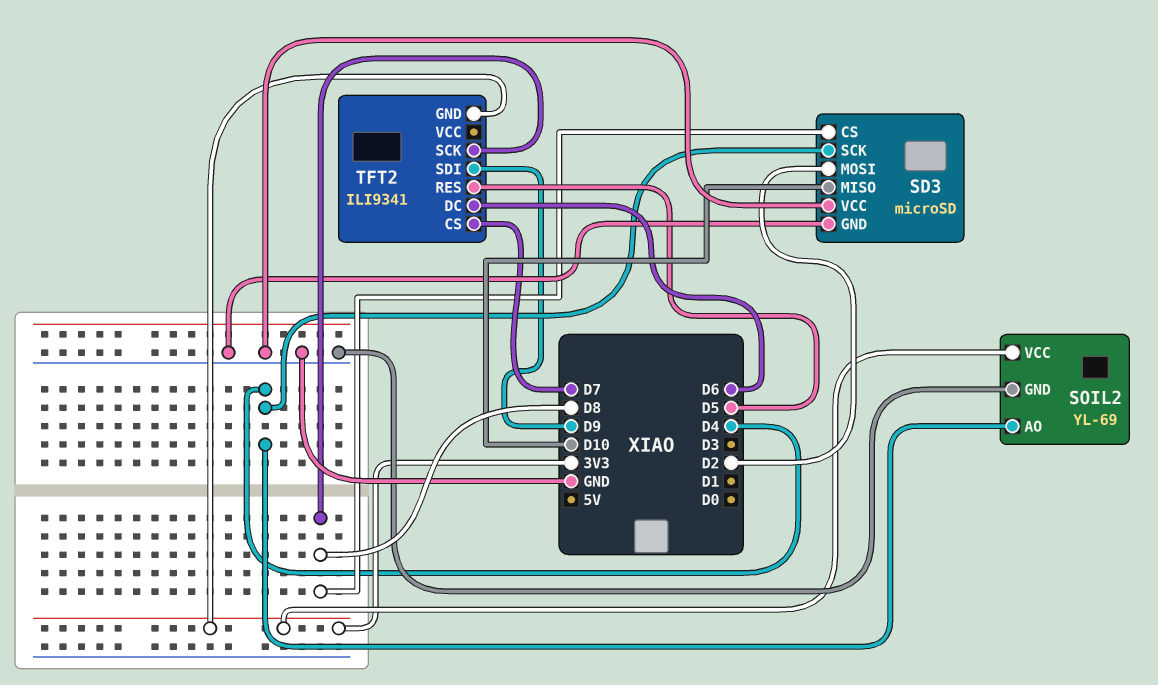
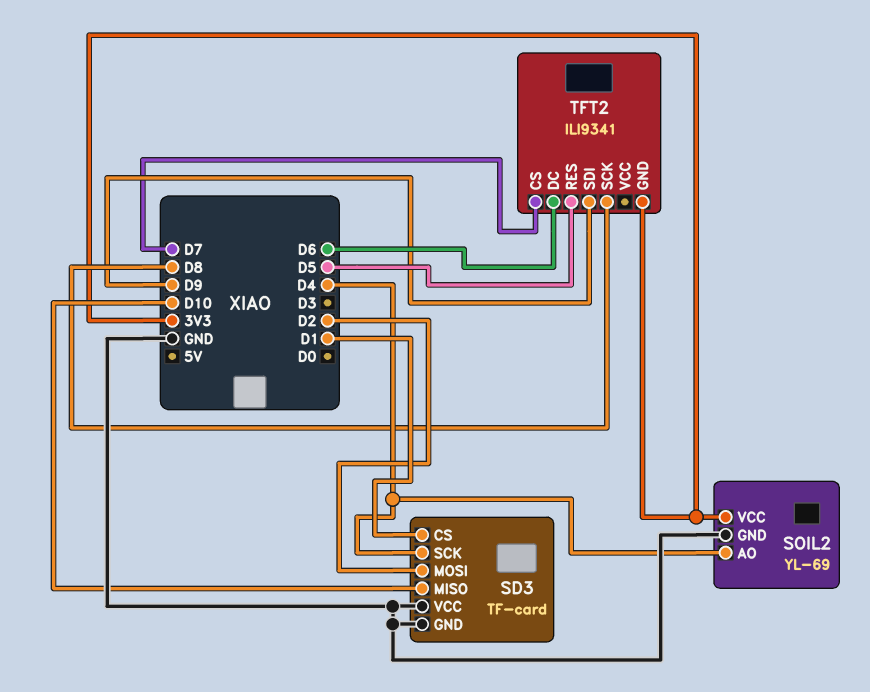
SD3: microSD -> TF-card
SD3 pin CS: D8 -> D1

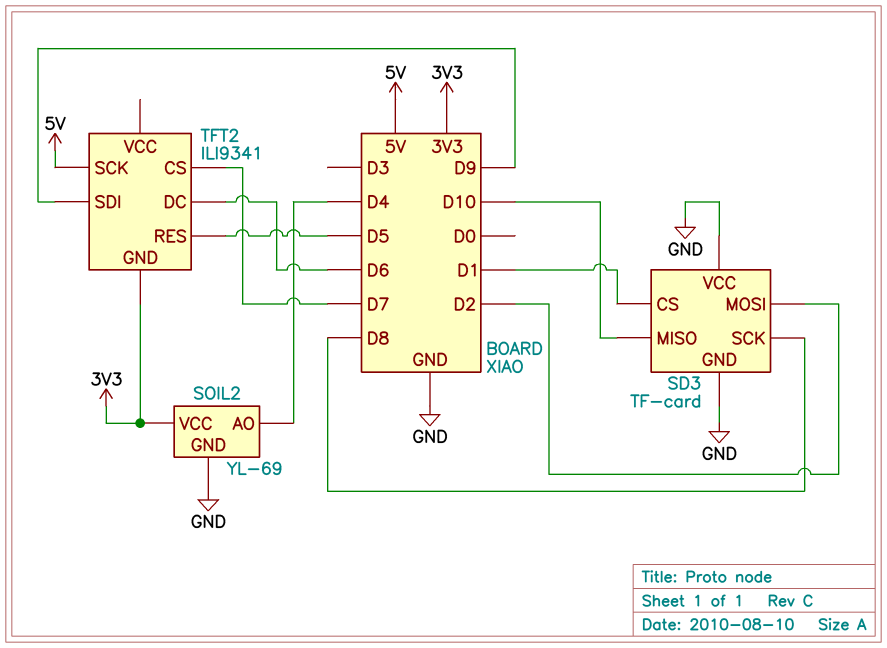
SD3 pin SCK: D4 -> D8
TFT2 pin SCK: D8 -> 5V

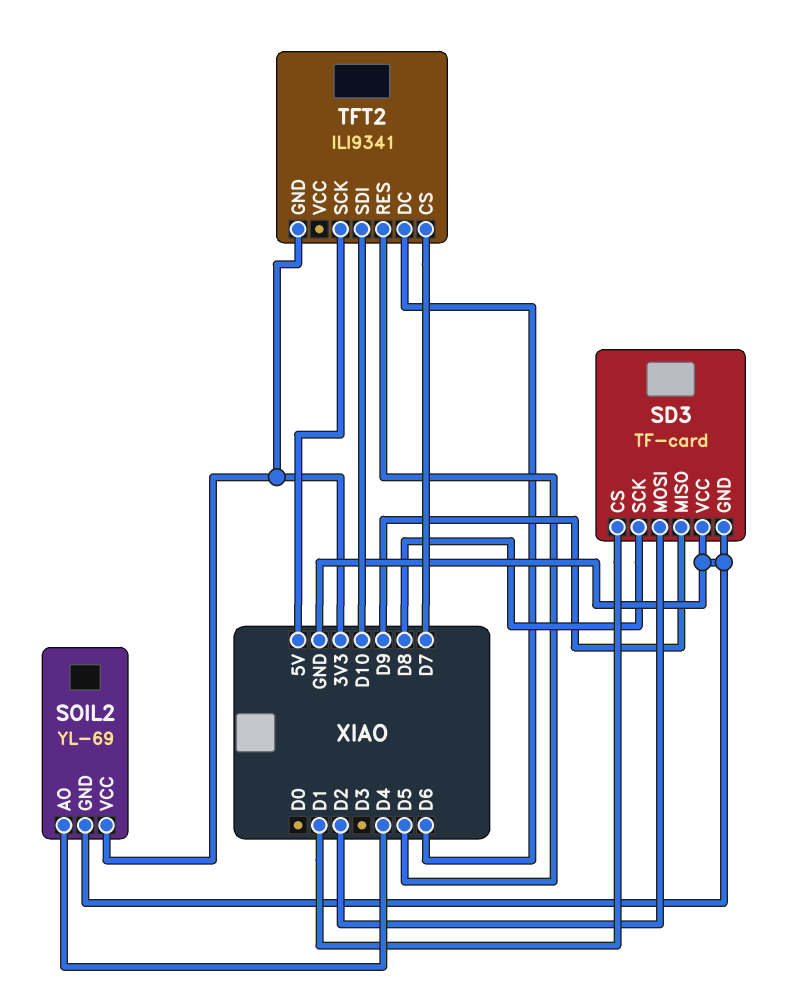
SD3 pin MISO: D10 -> D9
TFT2 pin SDI: D9 -> D10

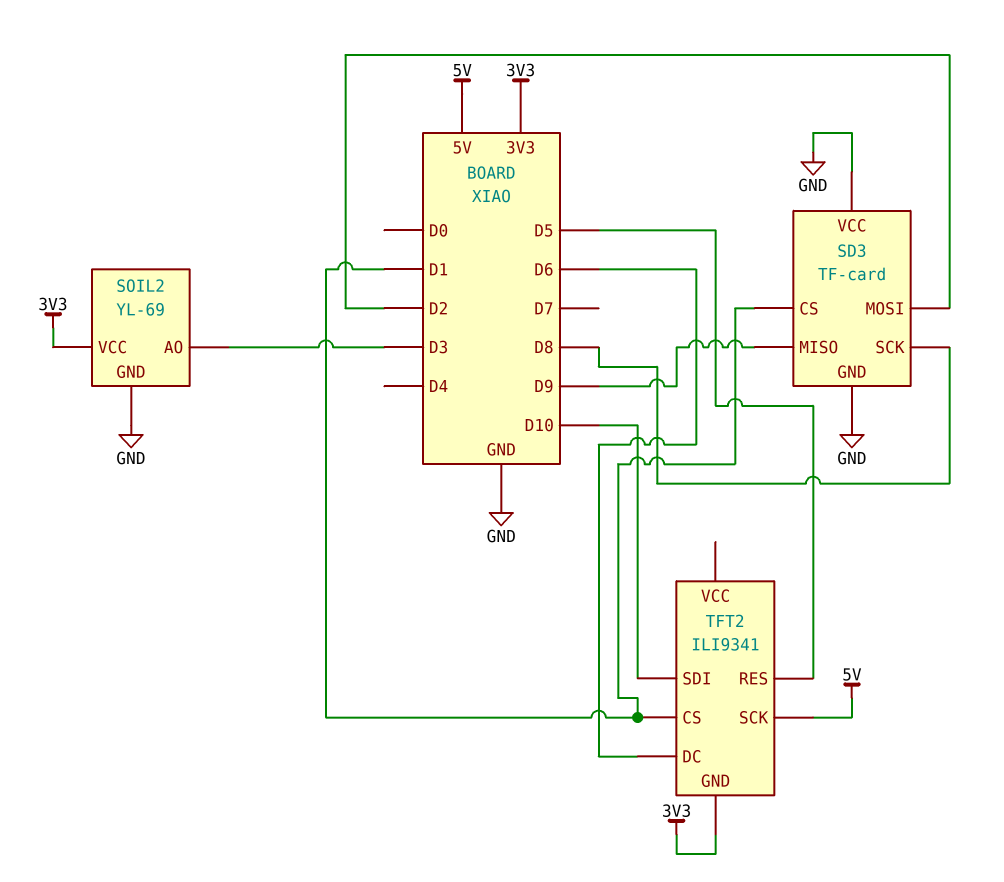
SOIL2 pin AO: D4 -> D3
TFT2 pin CS: D7 -> D1

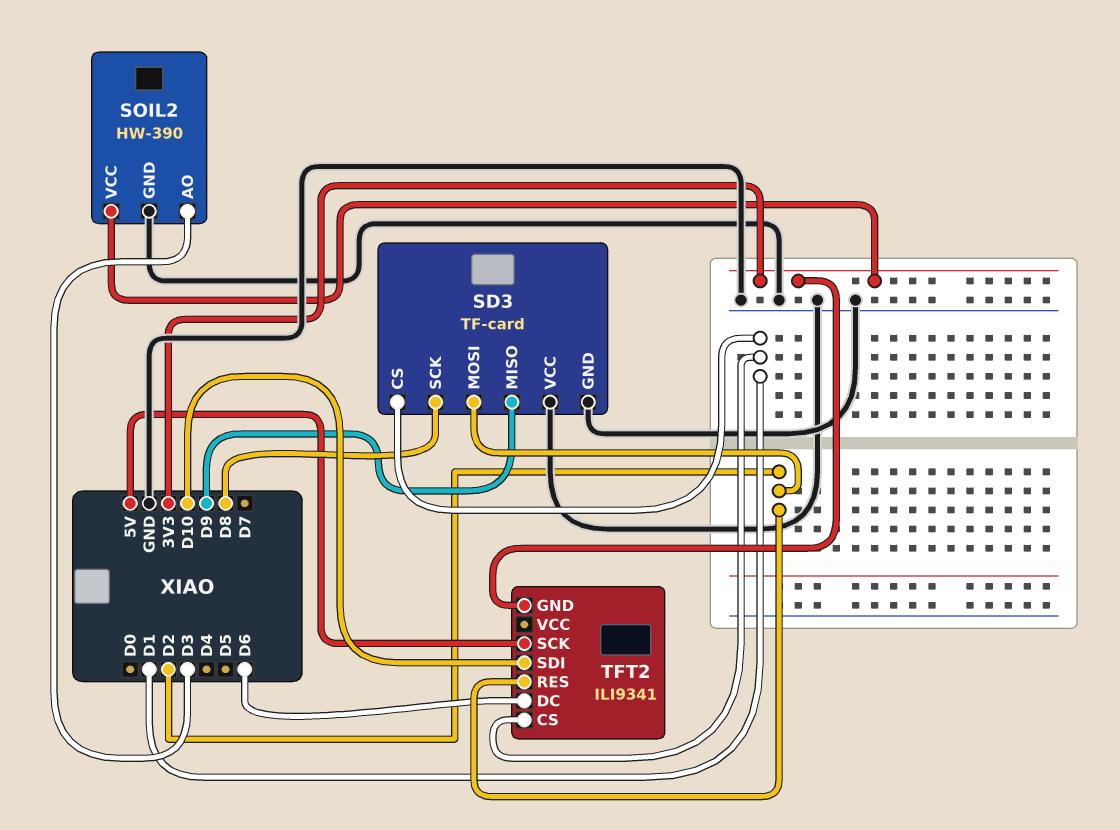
SOIL2: YL-69 -> HW-390
TFT2 pin RES: D5 -> D2

